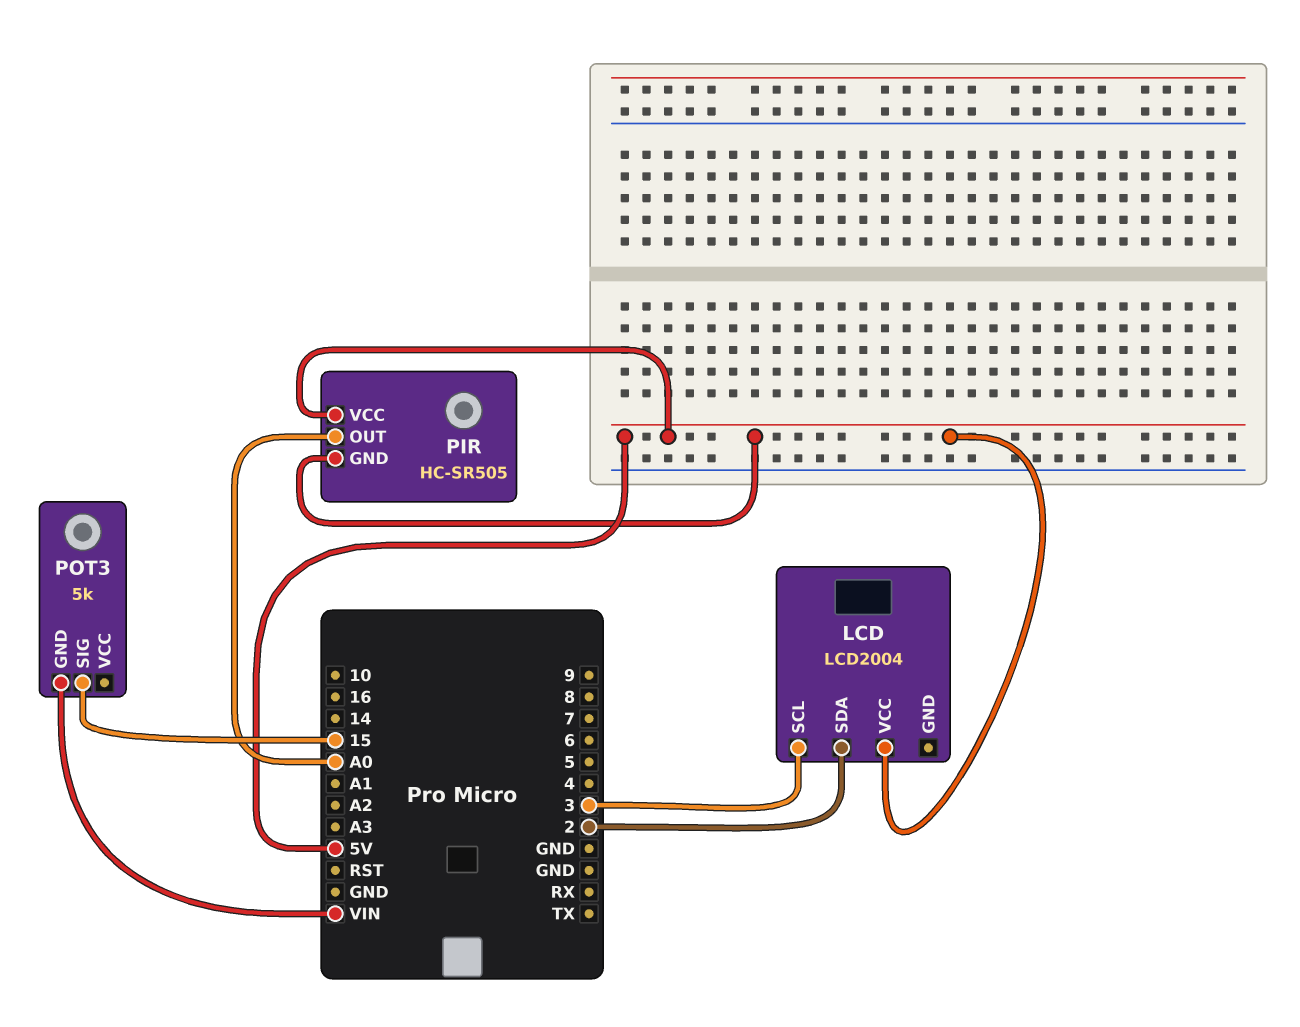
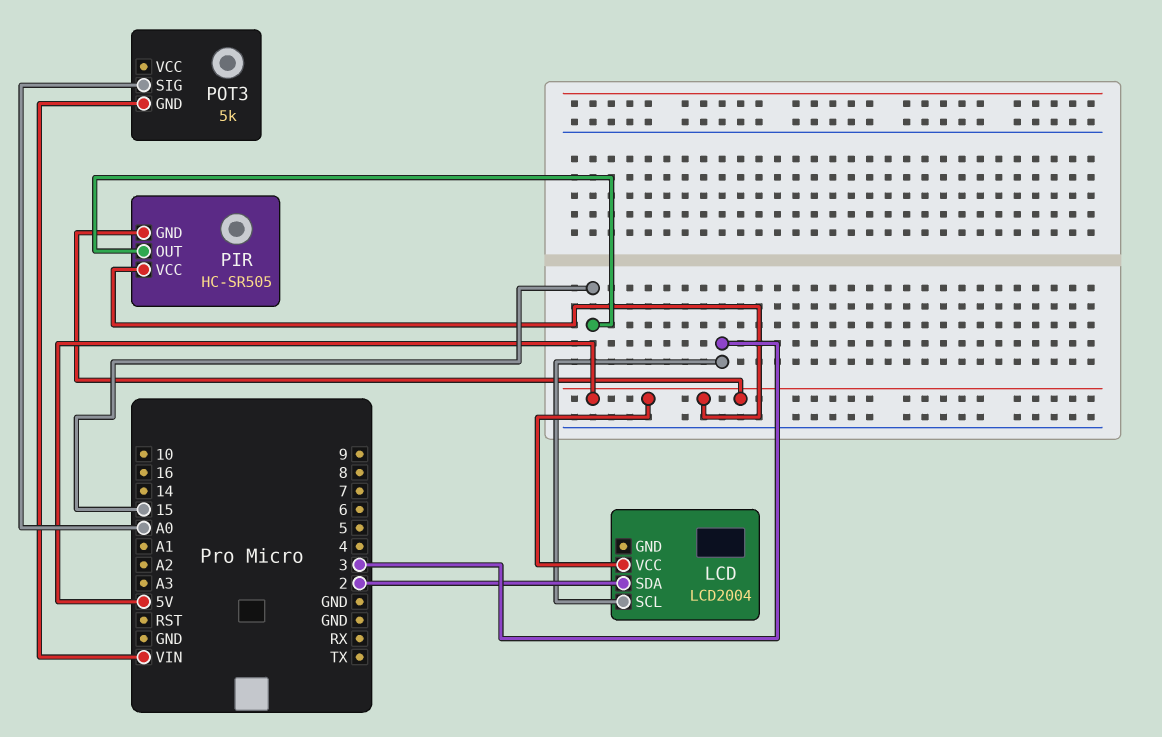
PIR pin OUT: A0 -> 15
POT3 pin SIG: 15 -> A0

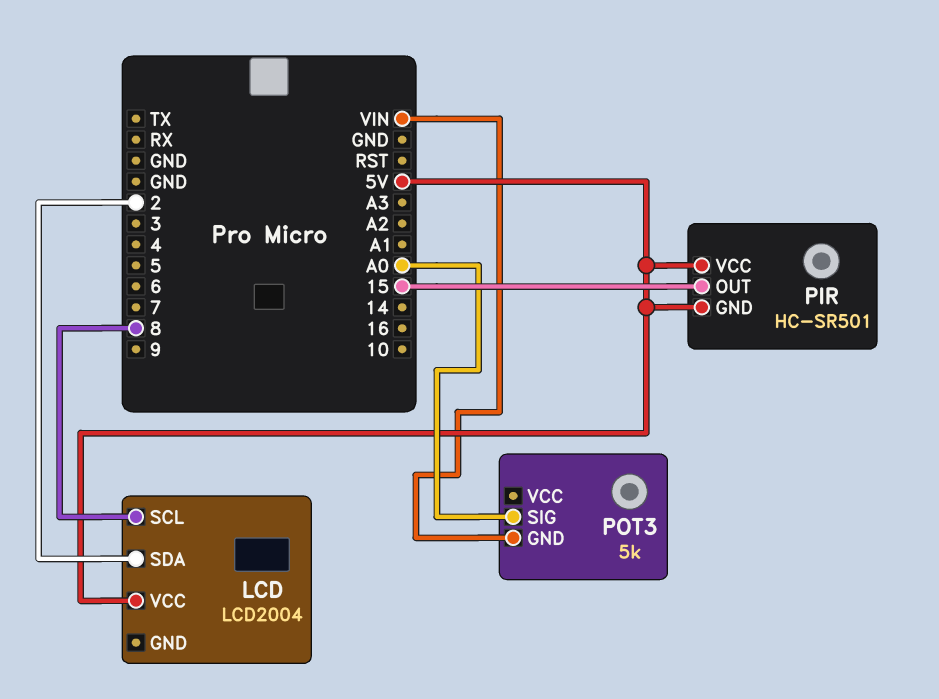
LCD pin SCL: 3 -> 8
PIR: HC-SR505 -> HC-SR501

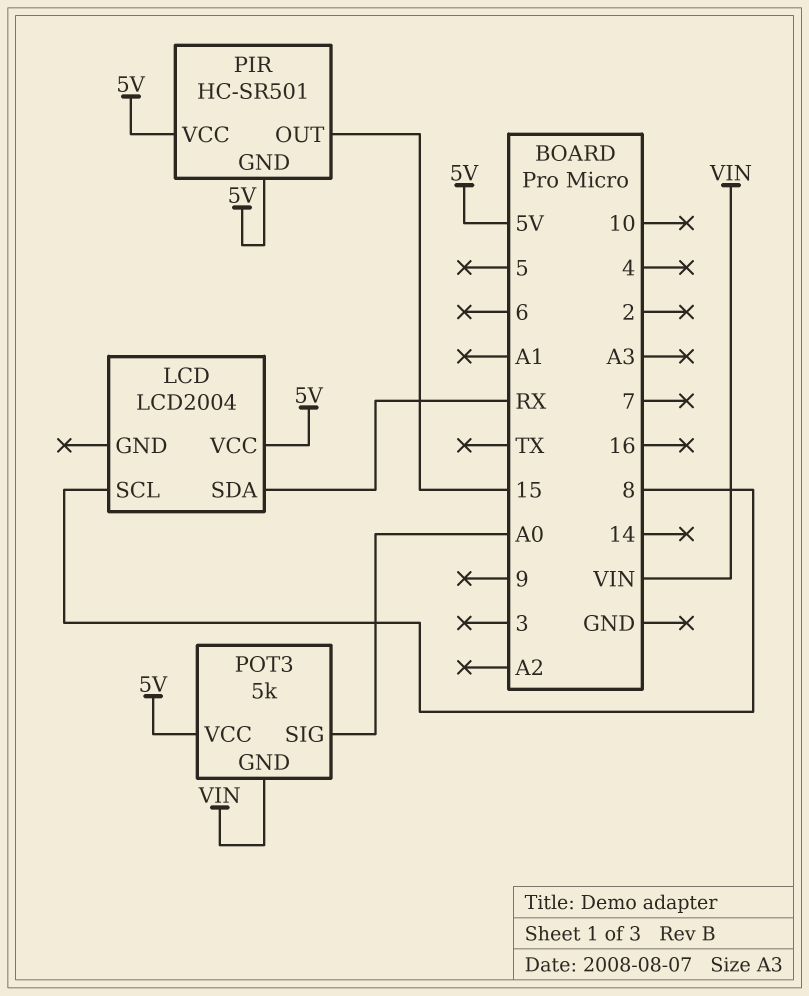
LCD pin SDA: 2 -> RX
POT3 pin VCC: none -> 5V

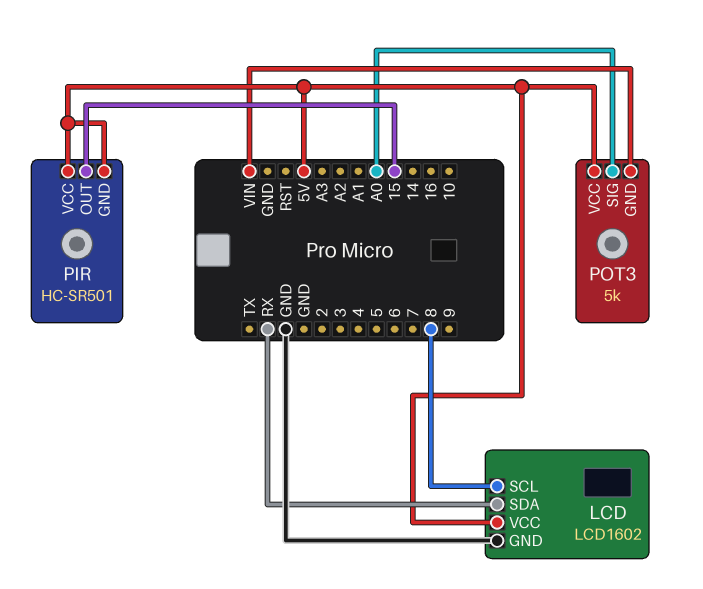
LCD: LCD2004 -> LCD1602
LCD pin GND: none -> GND

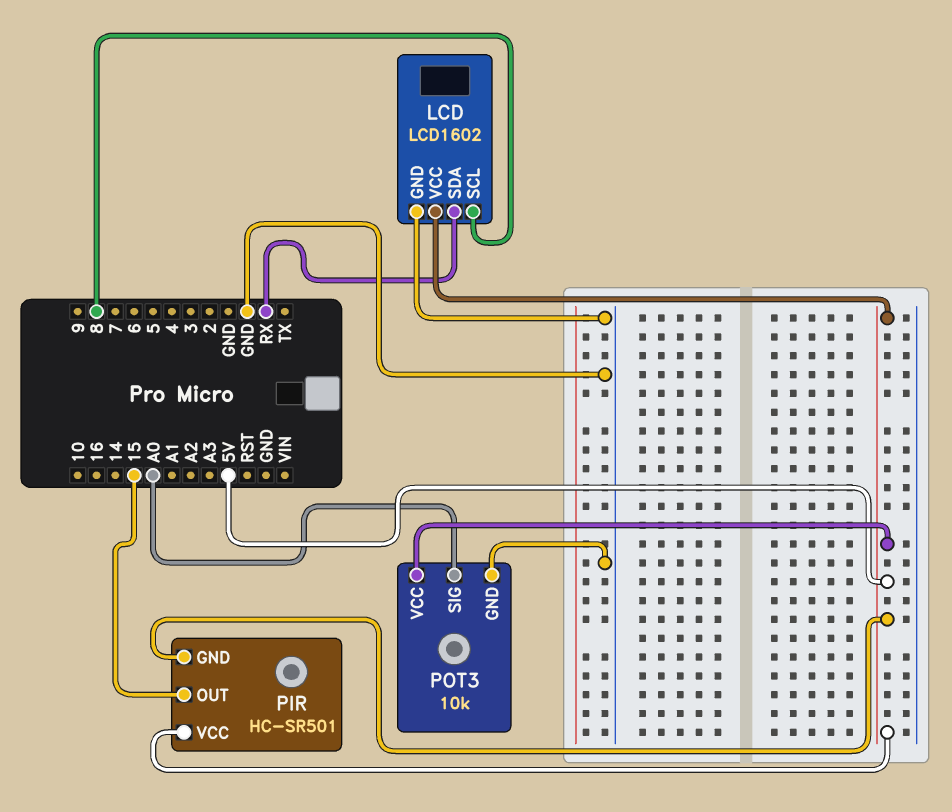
POT3: 5k -> 10k
POT3 pin GND: VIN -> GND

